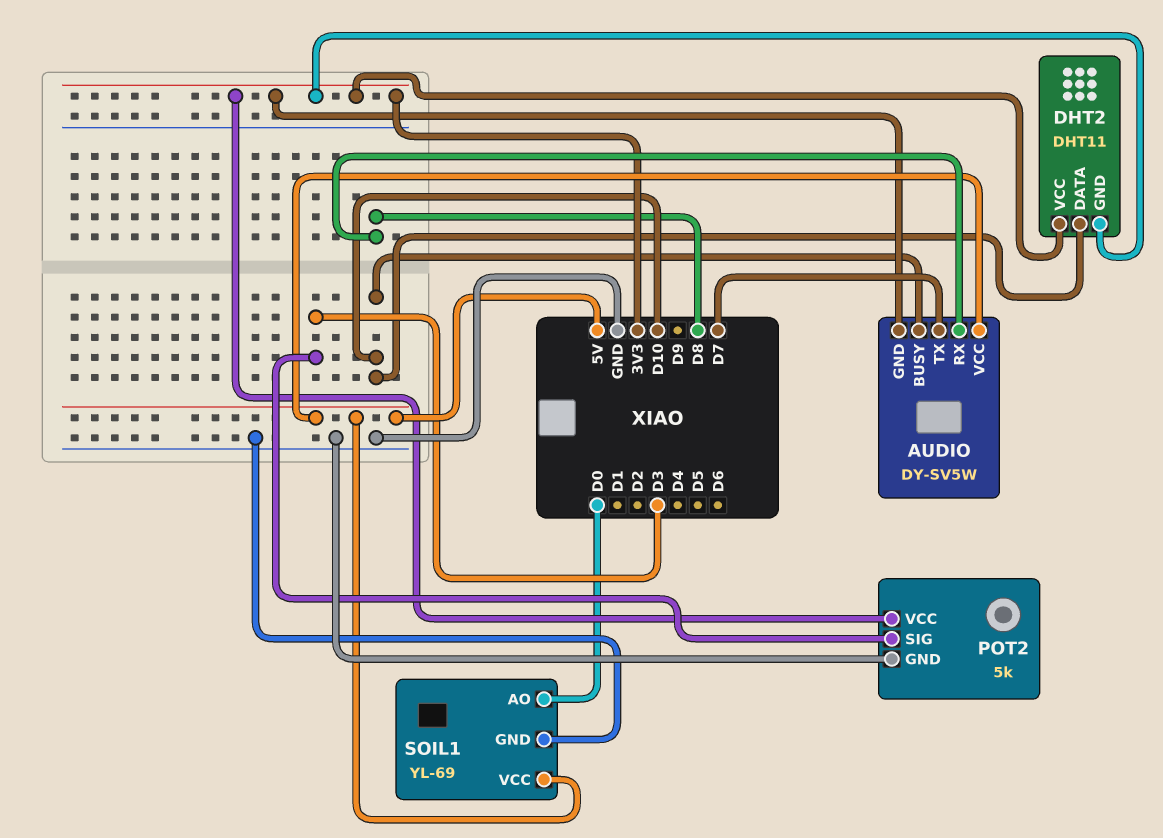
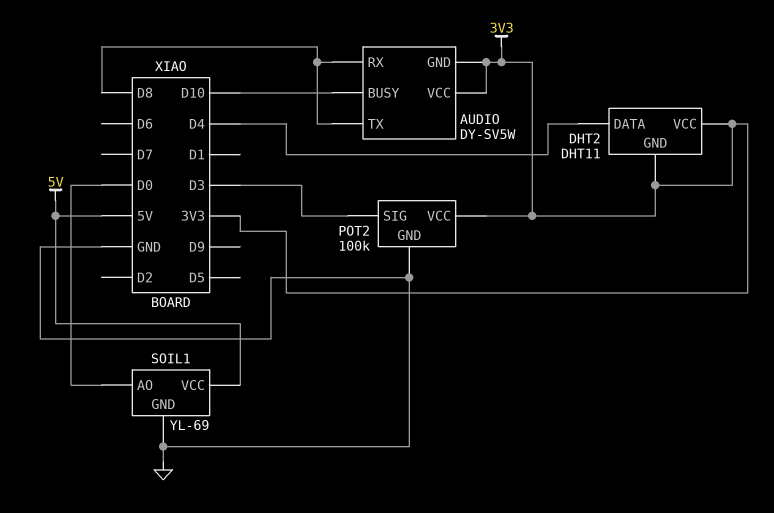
AUDIO pin TX: D7 -> D8
AUDIO pin VCC: 5V -> 3V3
DHT2 pin DATA: D10 -> D4
POT2: 5k -> 100k

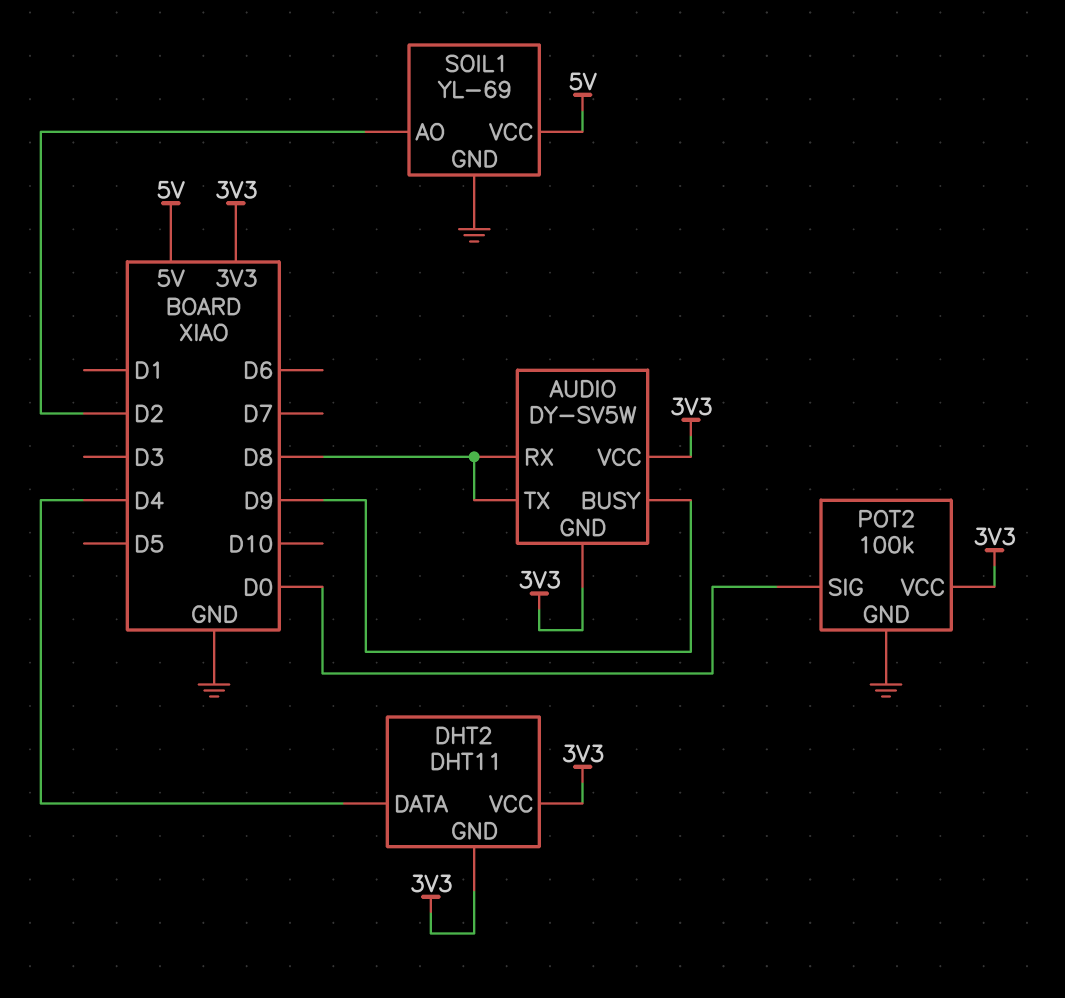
AUDIO pin BUSY: D10 -> D9
POT2 pin SIG: D3 -> D0
SOIL1 pin AO: D0 -> D2

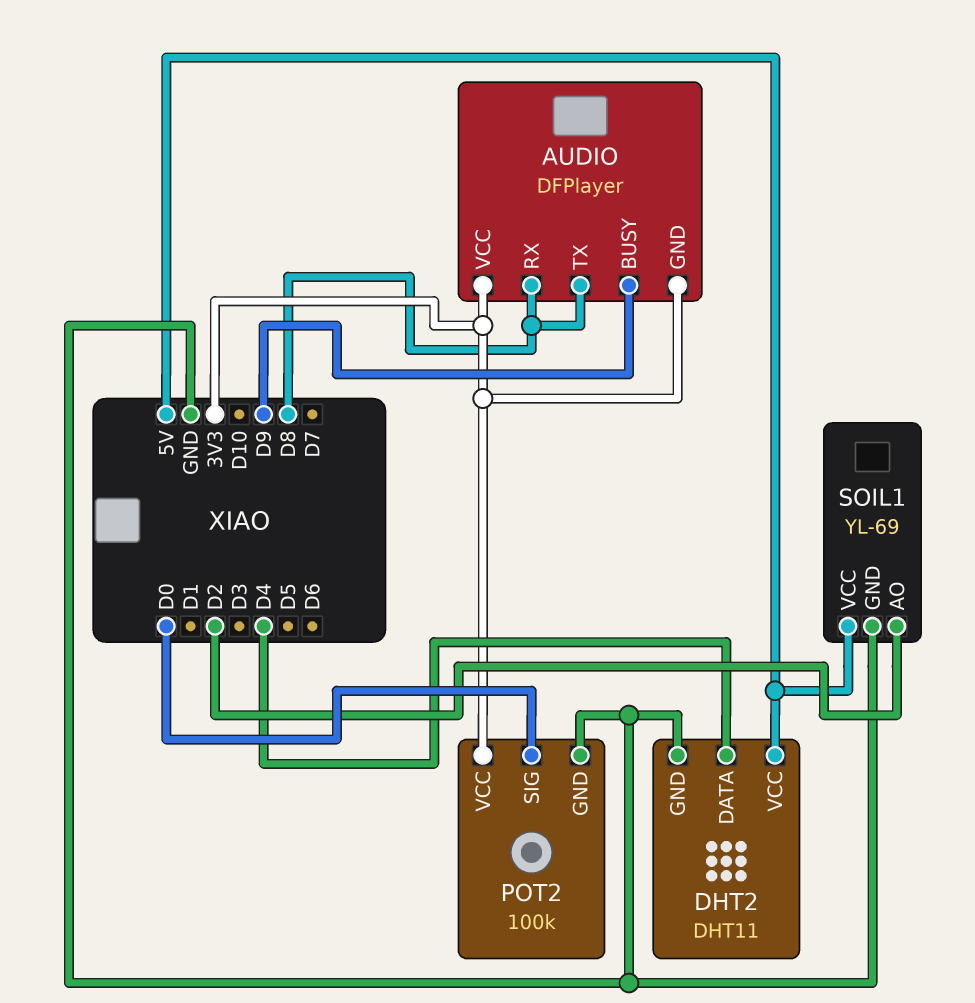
AUDIO: DY-SV5W -> DFPlayer
DHT2 pin GND: 3V3 -> GND
DHT2 pin VCC: 3V3 -> 5V

